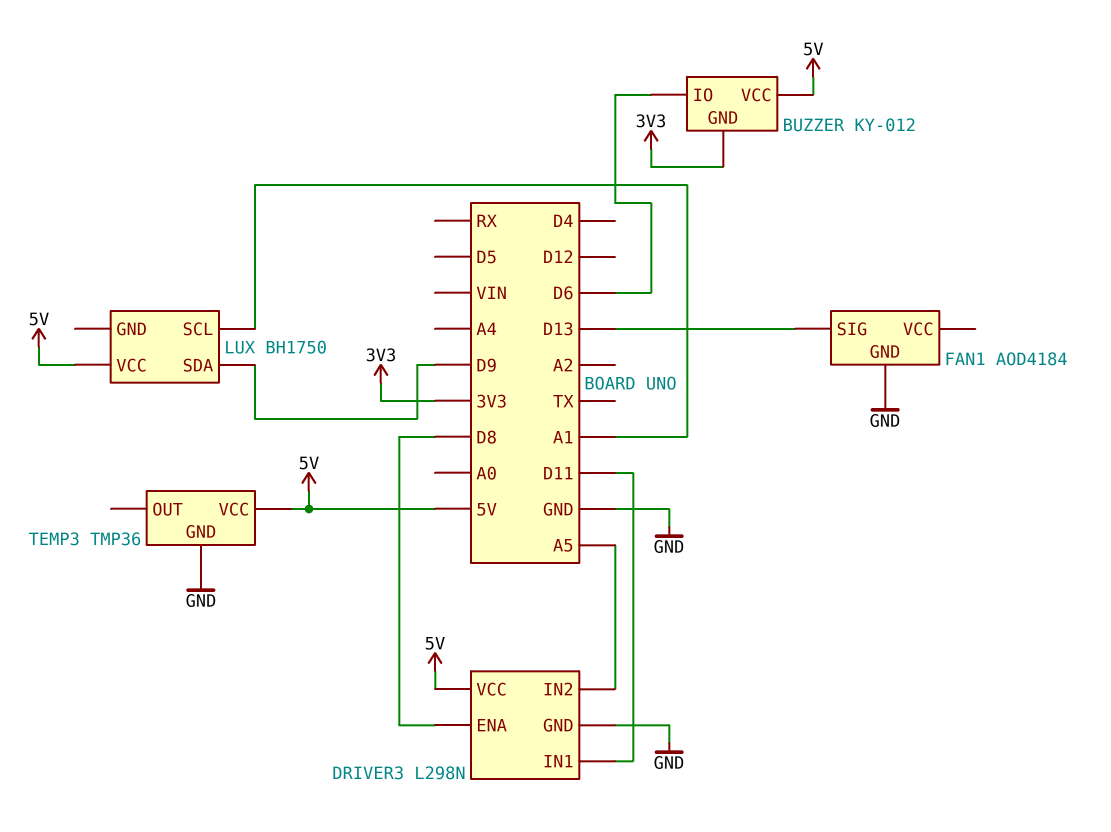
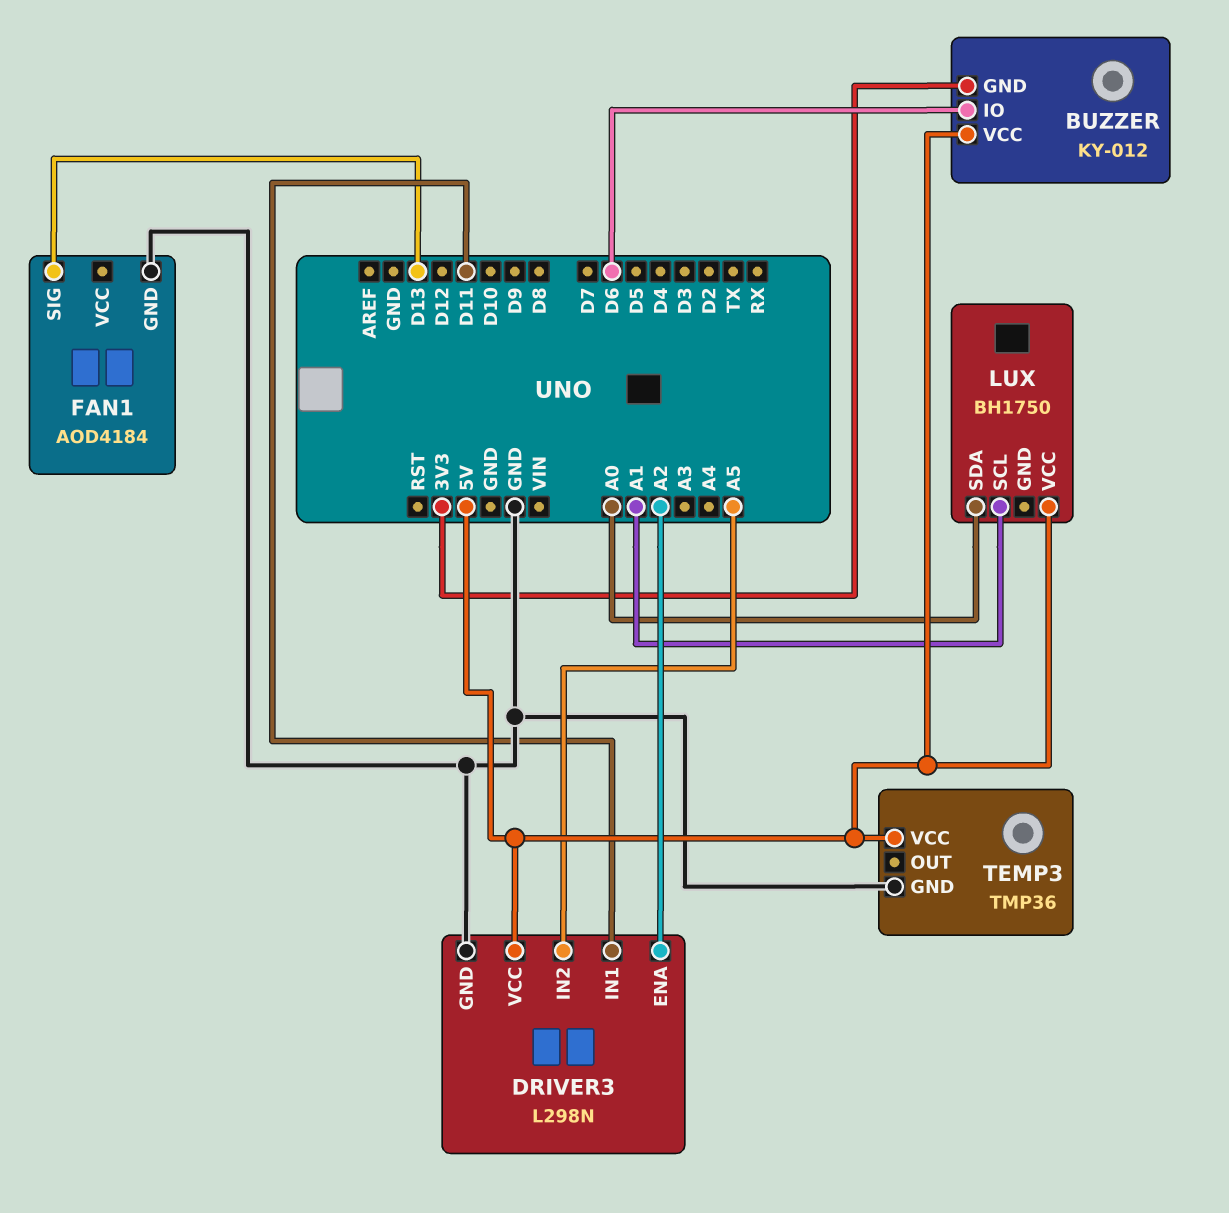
DRIVER3 pin ENA: D8 -> A2
LUX pin SDA: D9 -> A0

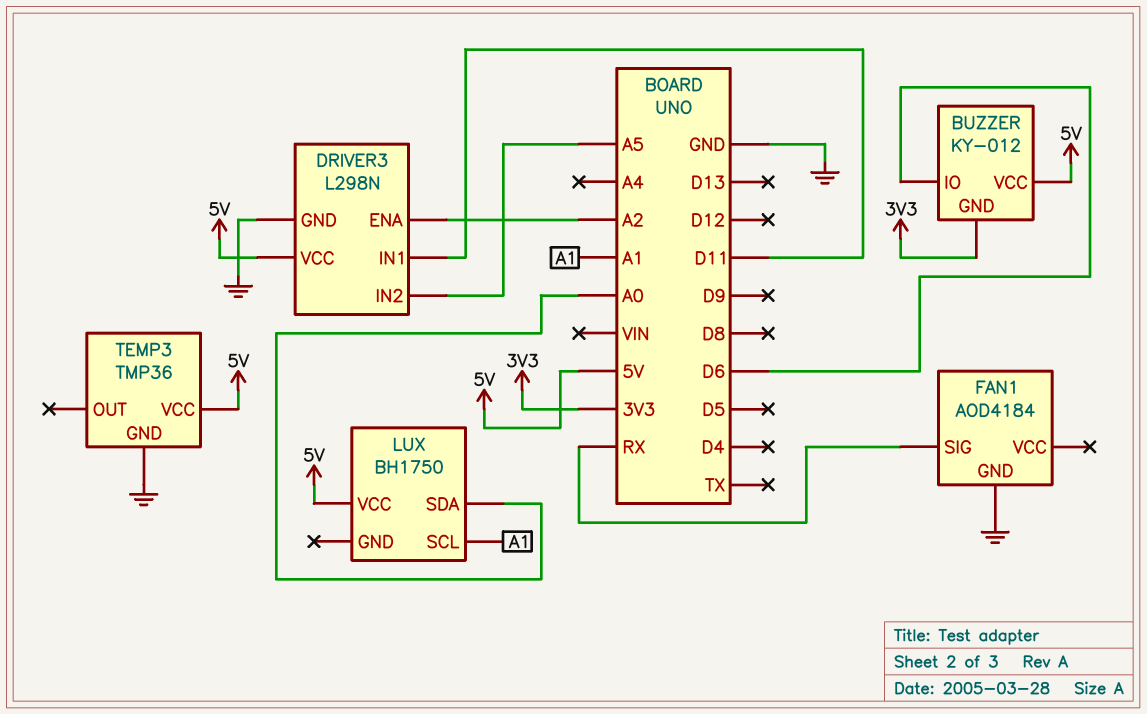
FAN1 pin SIG: D13 -> RX

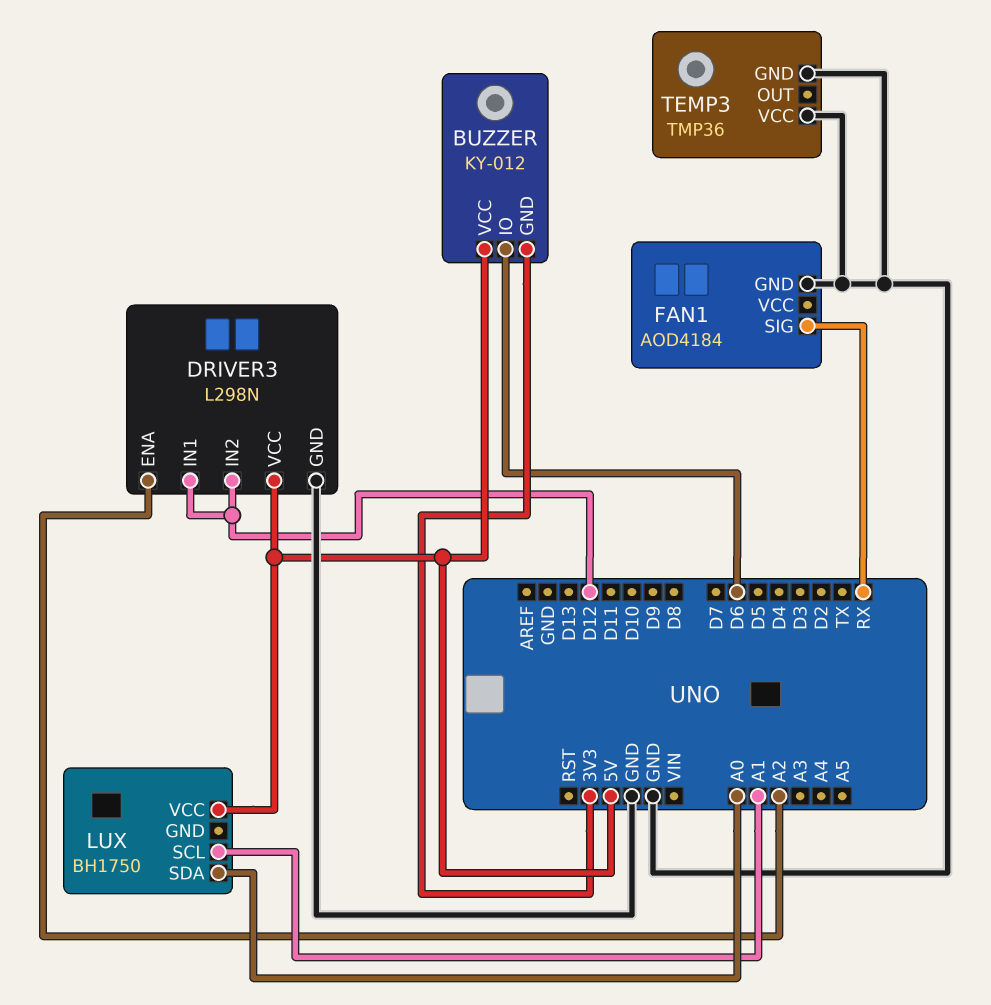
DRIVER3 pin IN1: D11 -> D12
DRIVER3 pin IN2: A5 -> D12
TEMP3 pin VCC: 5V -> GND

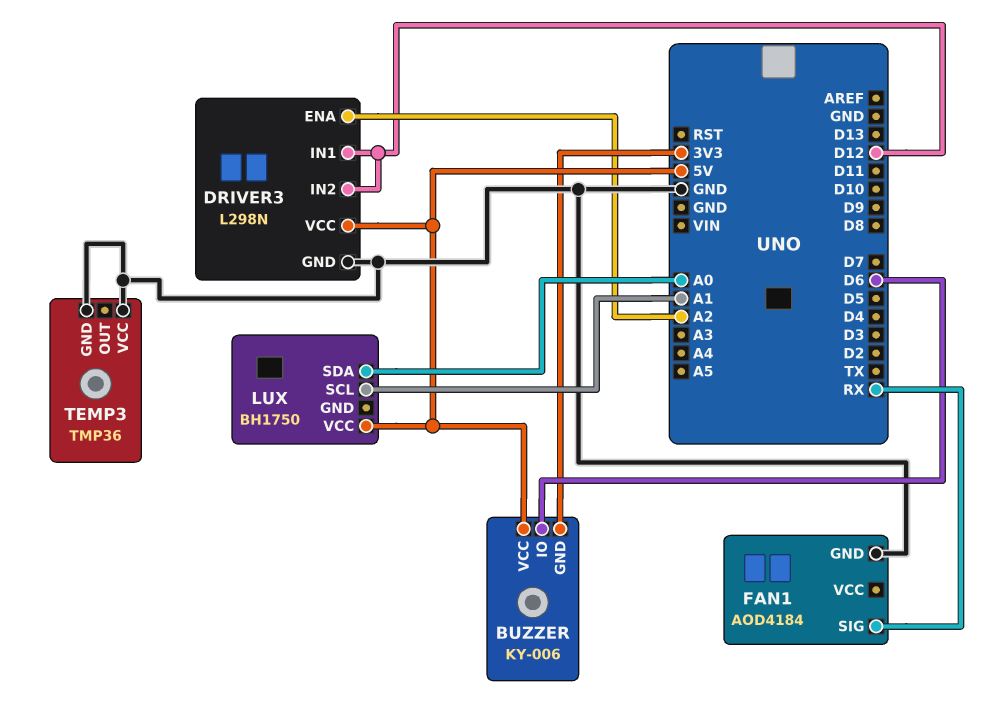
BUZZER: KY-012 -> KY-006

